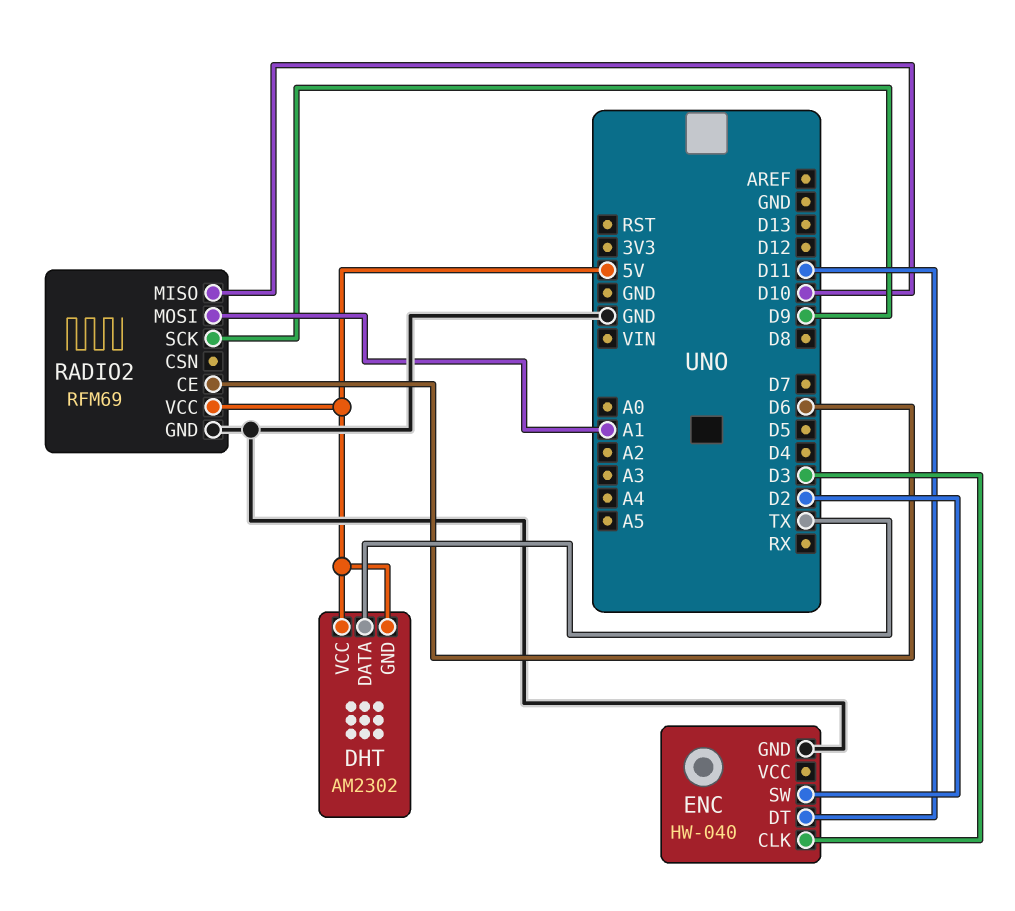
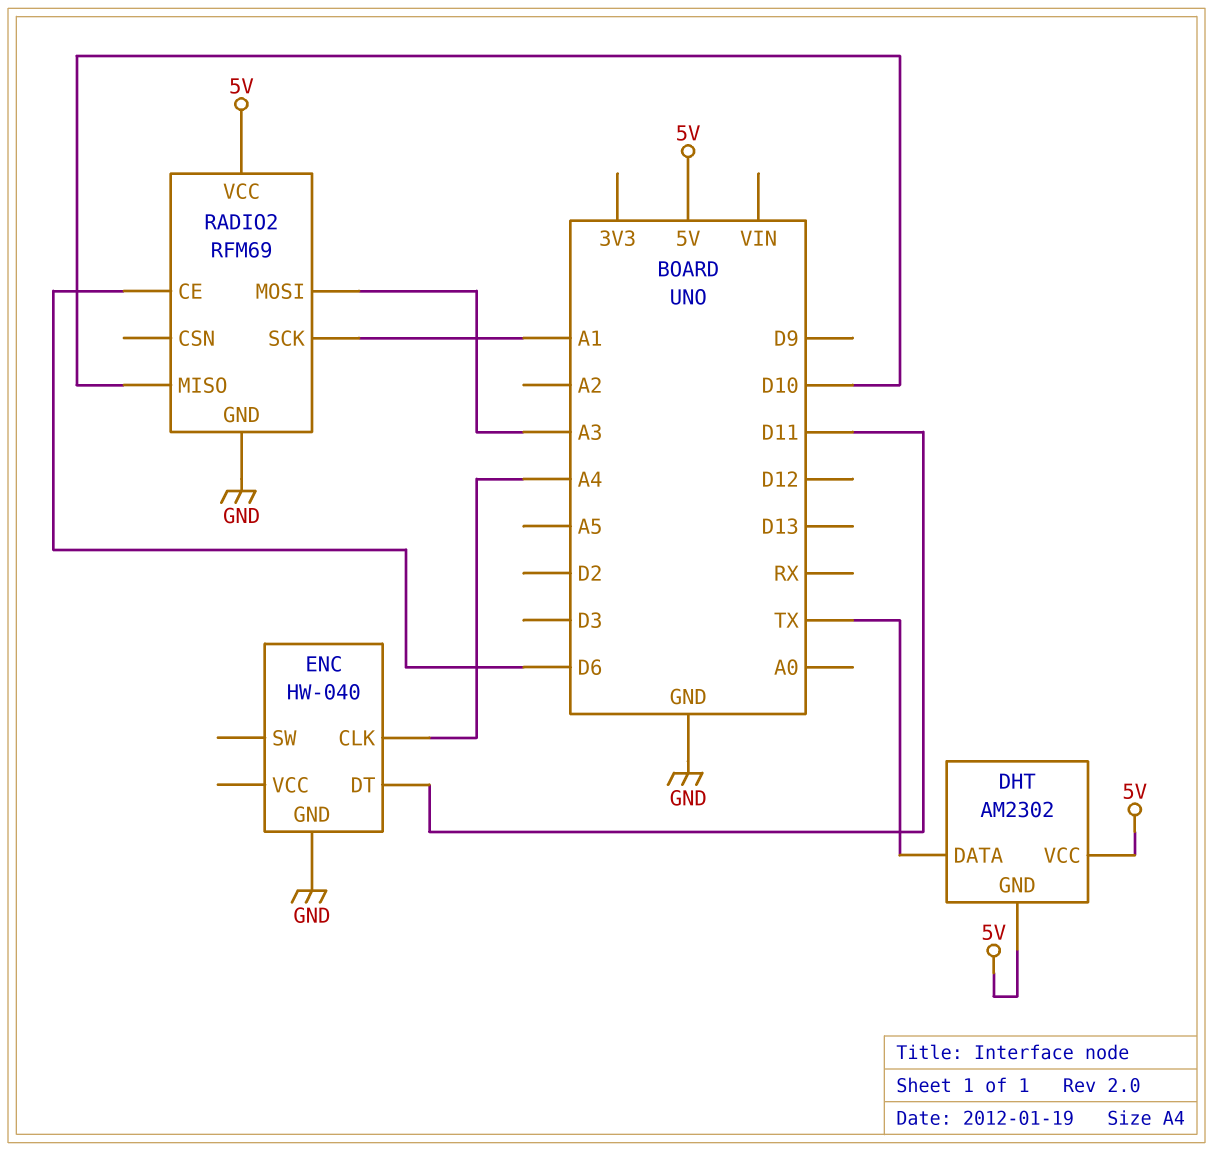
ENC pin CLK: D3 -> A4
ENC pin SW: D2 -> none
RADIO2 pin MOSI: A1 -> A3
RADIO2 pin SCK: D9 -> A1

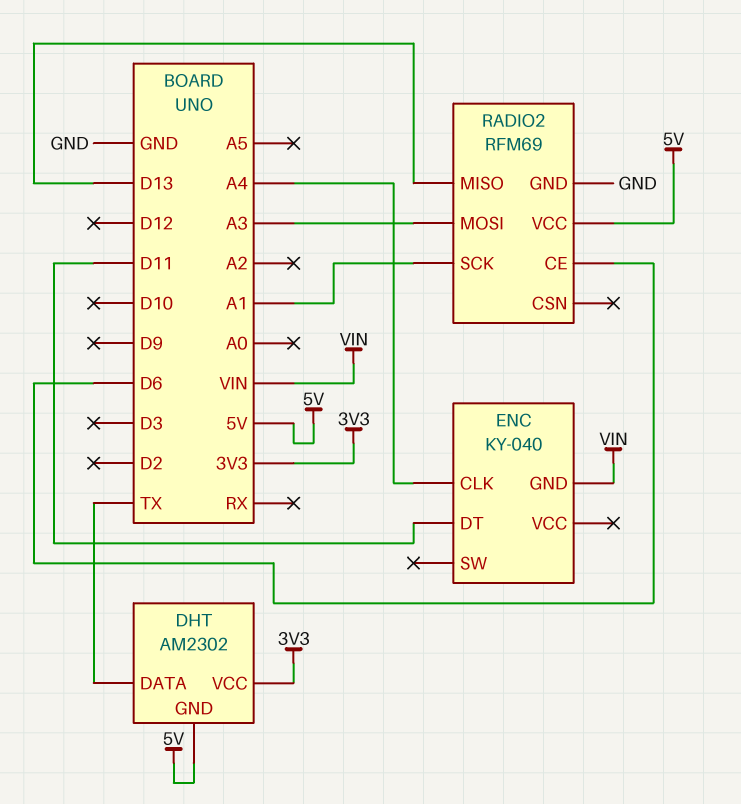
DHT pin VCC: 5V -> 3V3
ENC: HW-040 -> KY-040
ENC pin GND: GND -> VIN
RADIO2 pin MISO: D10 -> D13

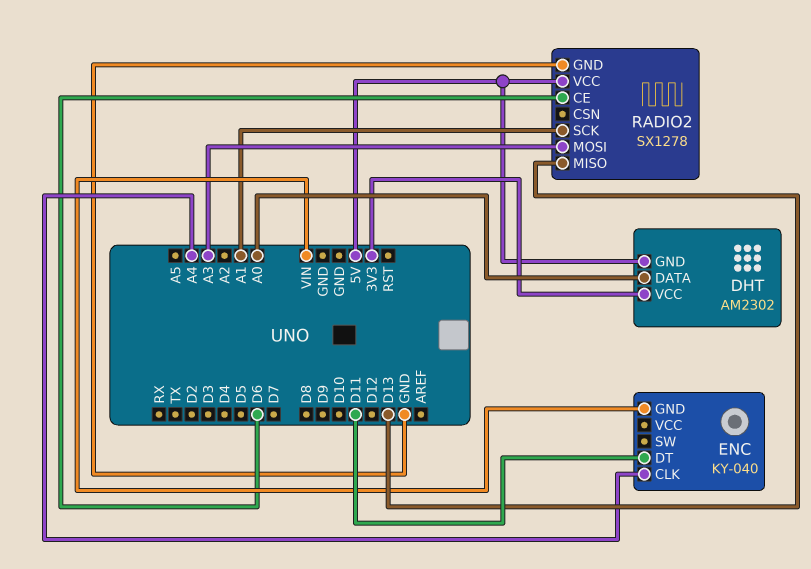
DHT pin DATA: TX -> A0
RADIO2: RFM69 -> SX1278

